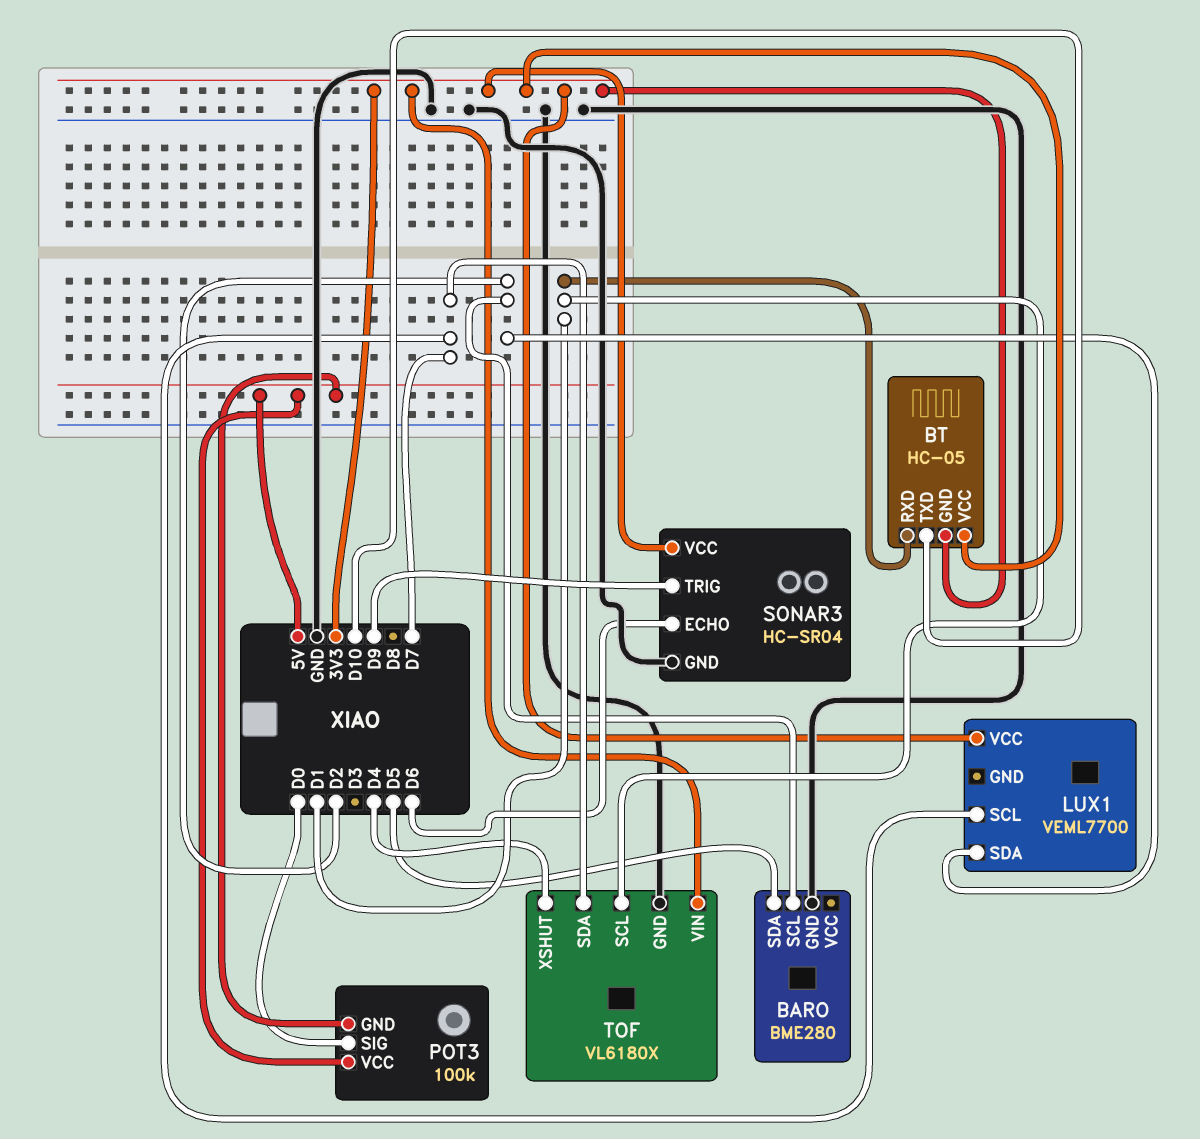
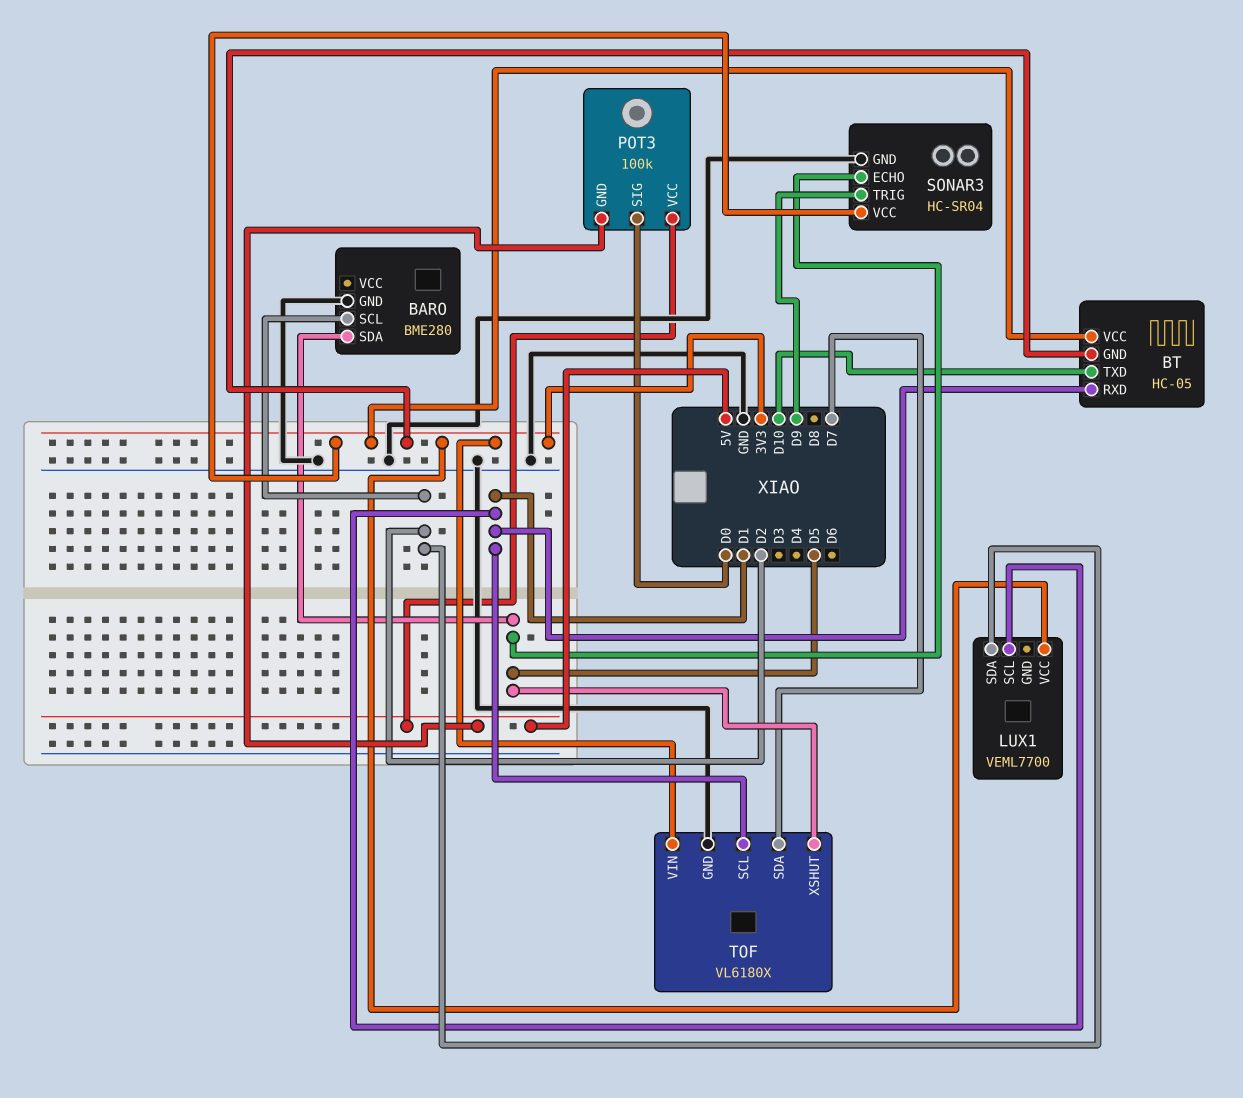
LUX1 pin SCL: D7 -> D1
SONAR3 pin ECHO: D6 -> D5
TOF pin XSHUT: D4 -> D5

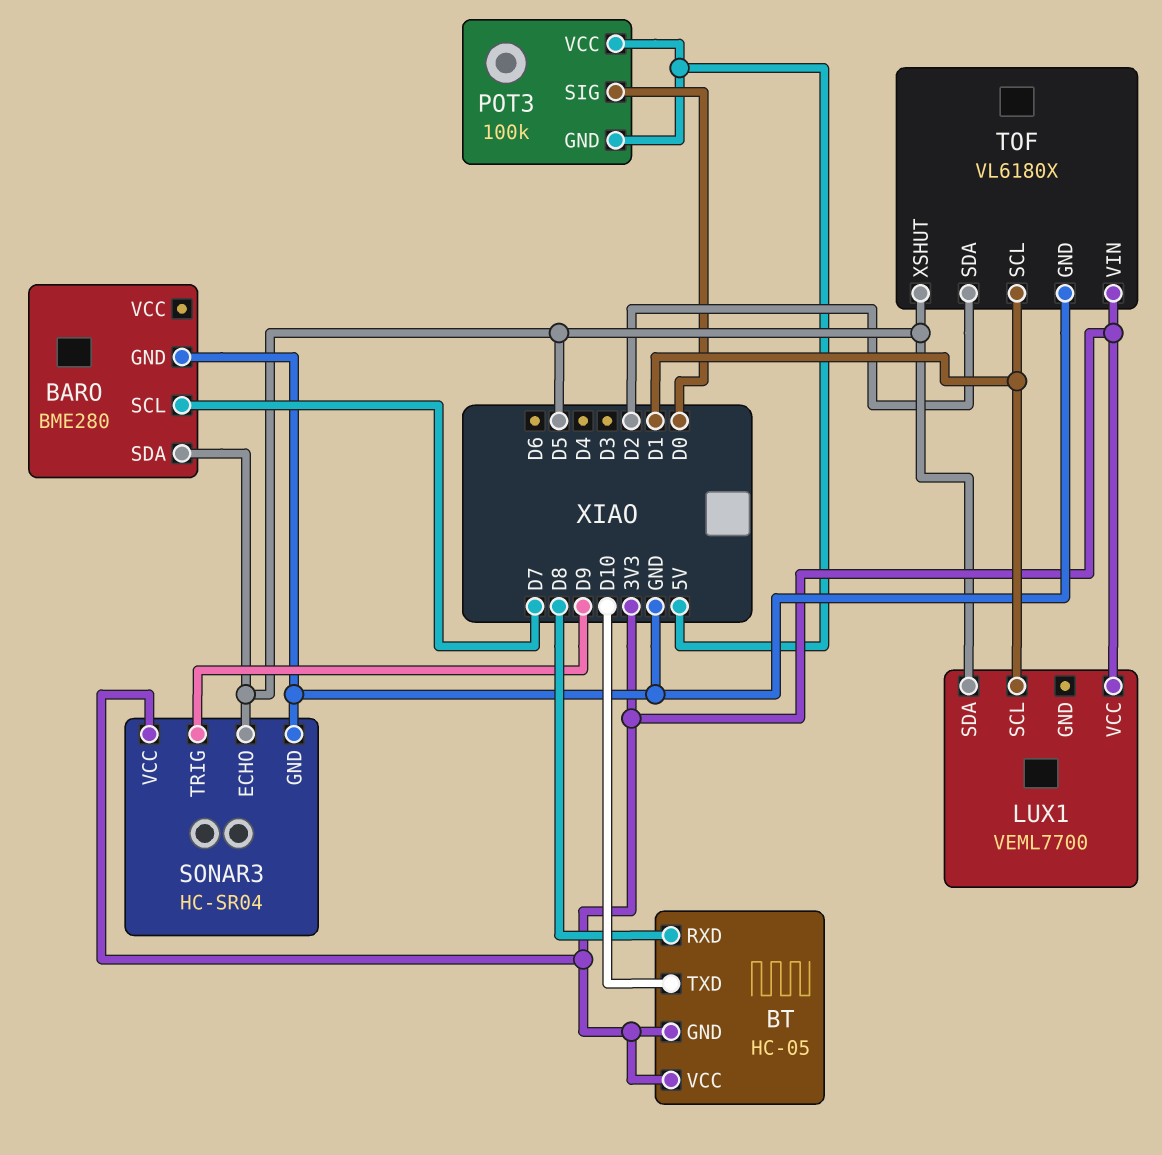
BARO pin SCL: D2 -> D7
BT pin RXD: D1 -> D8
LUX1 pin SDA: D2 -> D5
TOF pin SDA: D7 -> D2

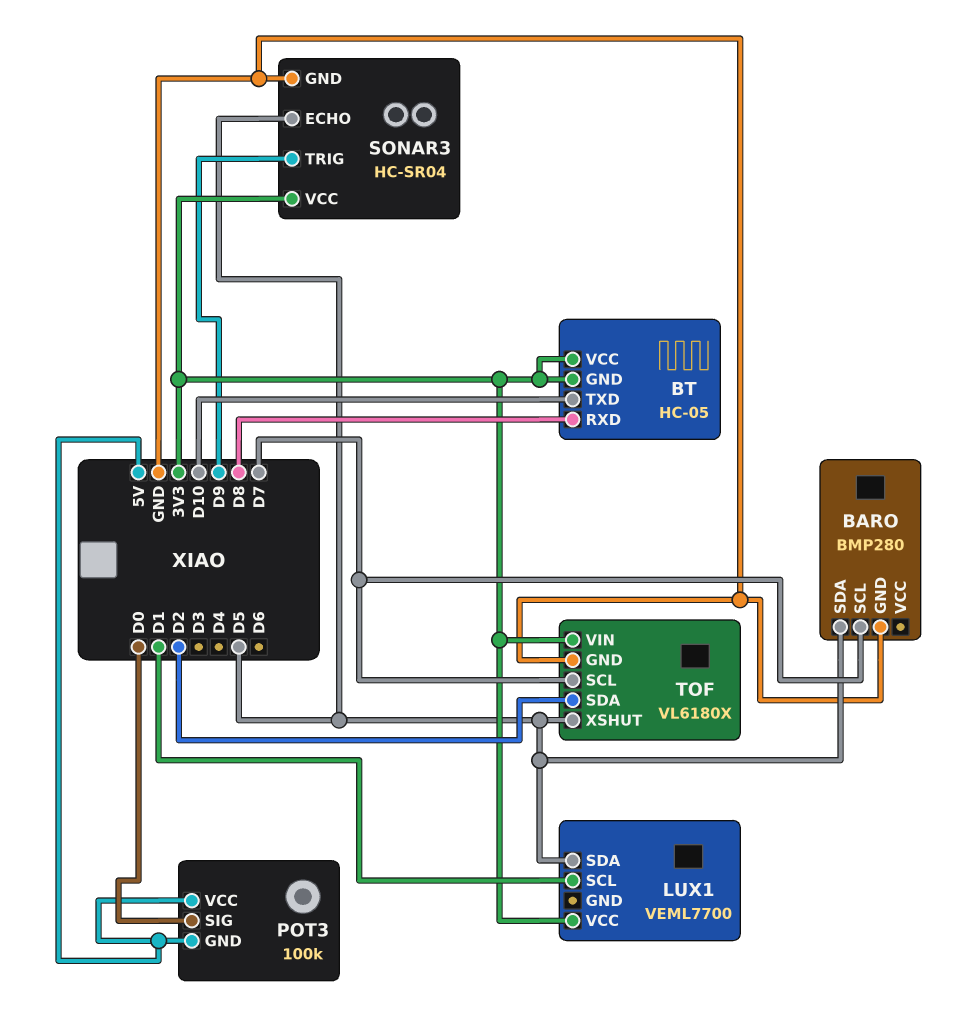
BARO: BME280 -> BMP280
TOF pin SCL: D1 -> D7

